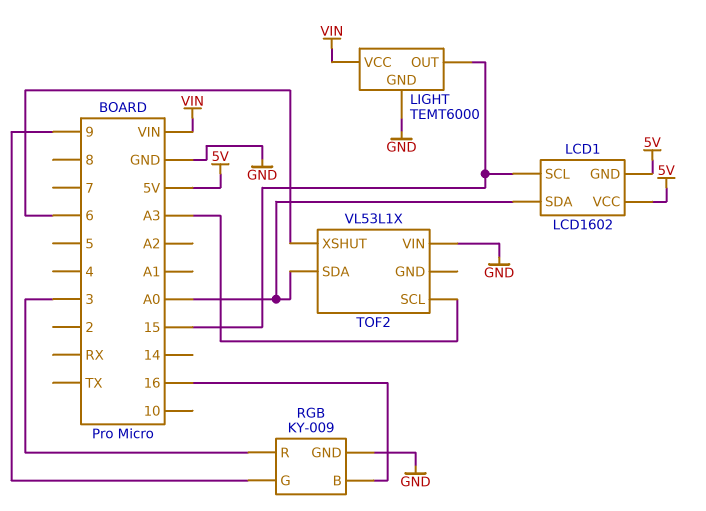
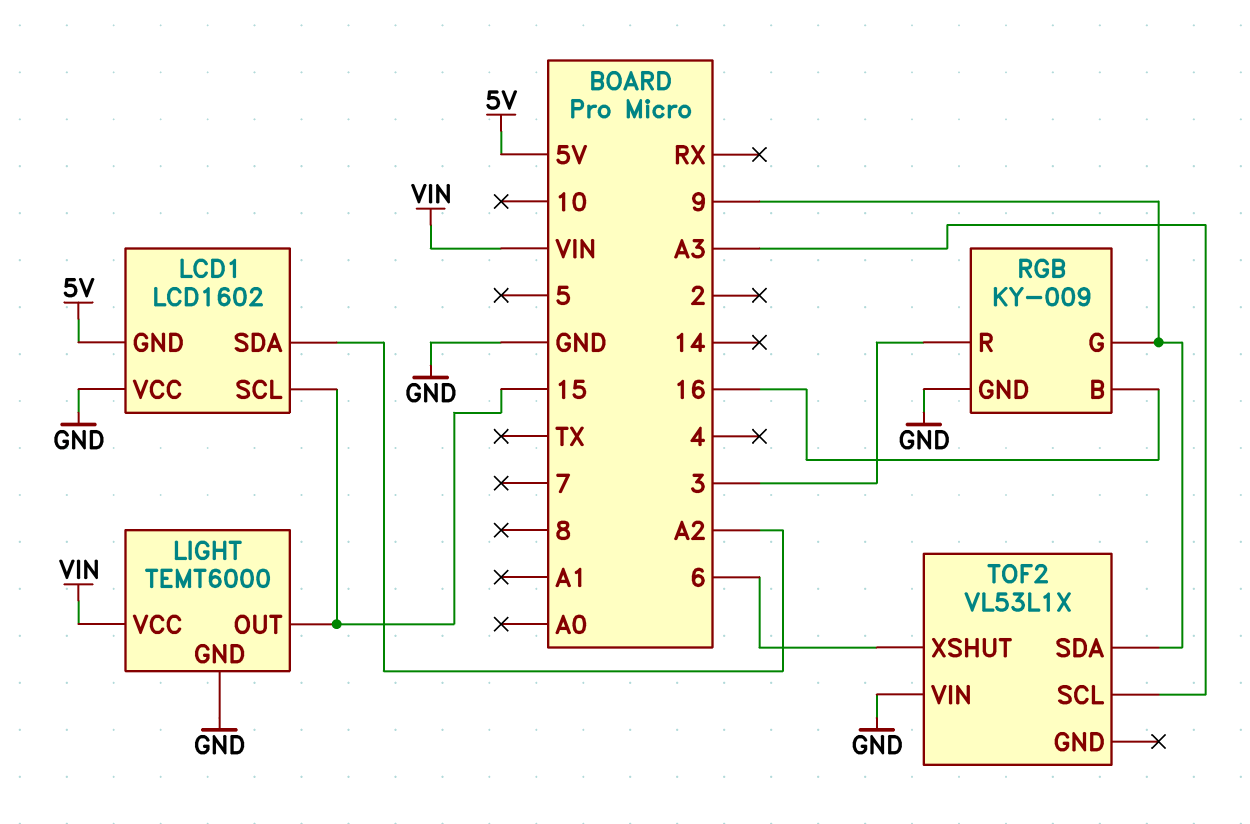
LCD1 pin SDA: A0 -> A2
LCD1 pin VCC: 5V -> GND
TOF2 pin SDA: A0 -> 9

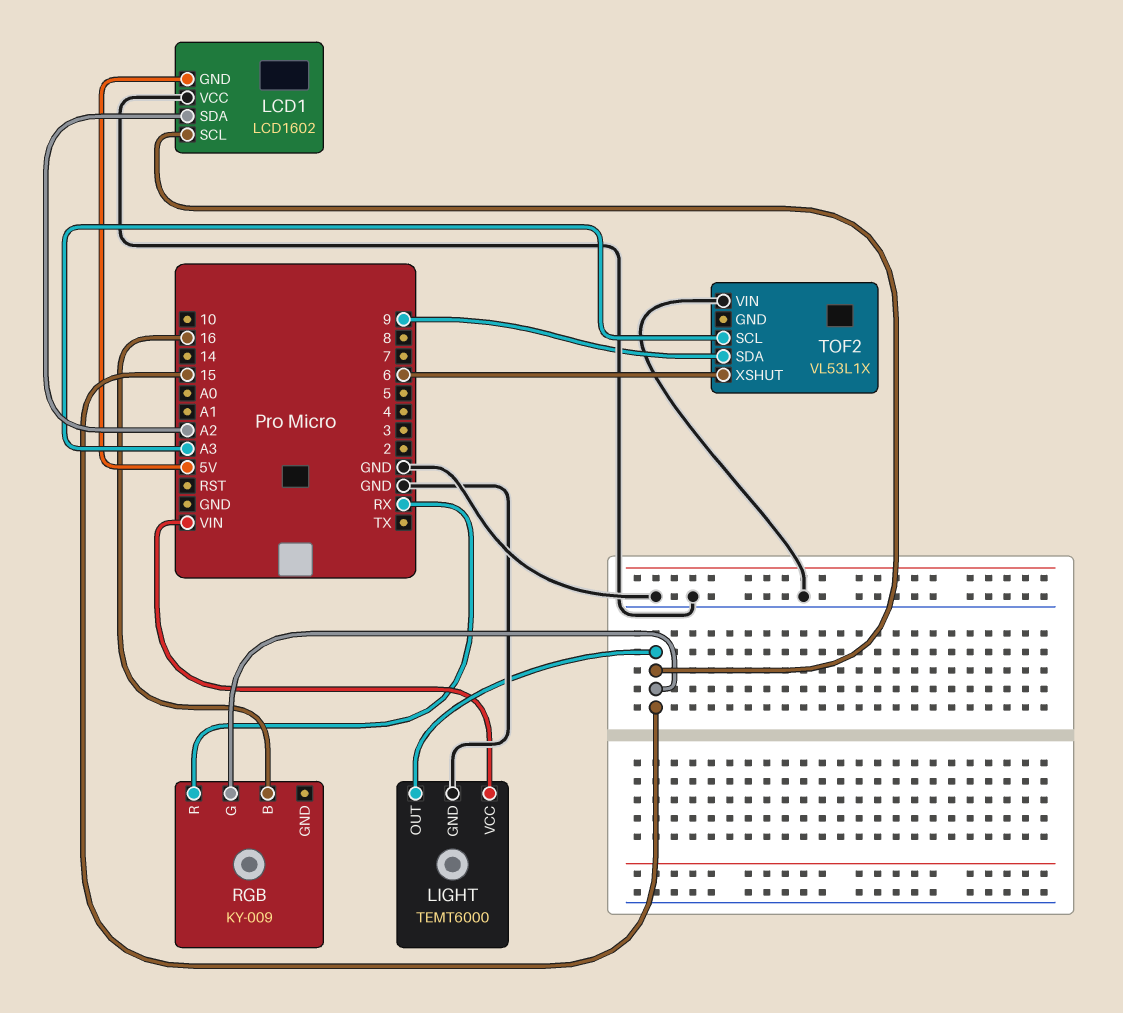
RGB pin G: 9 -> 15
RGB pin GND: GND -> none
RGB pin R: 3 -> RX

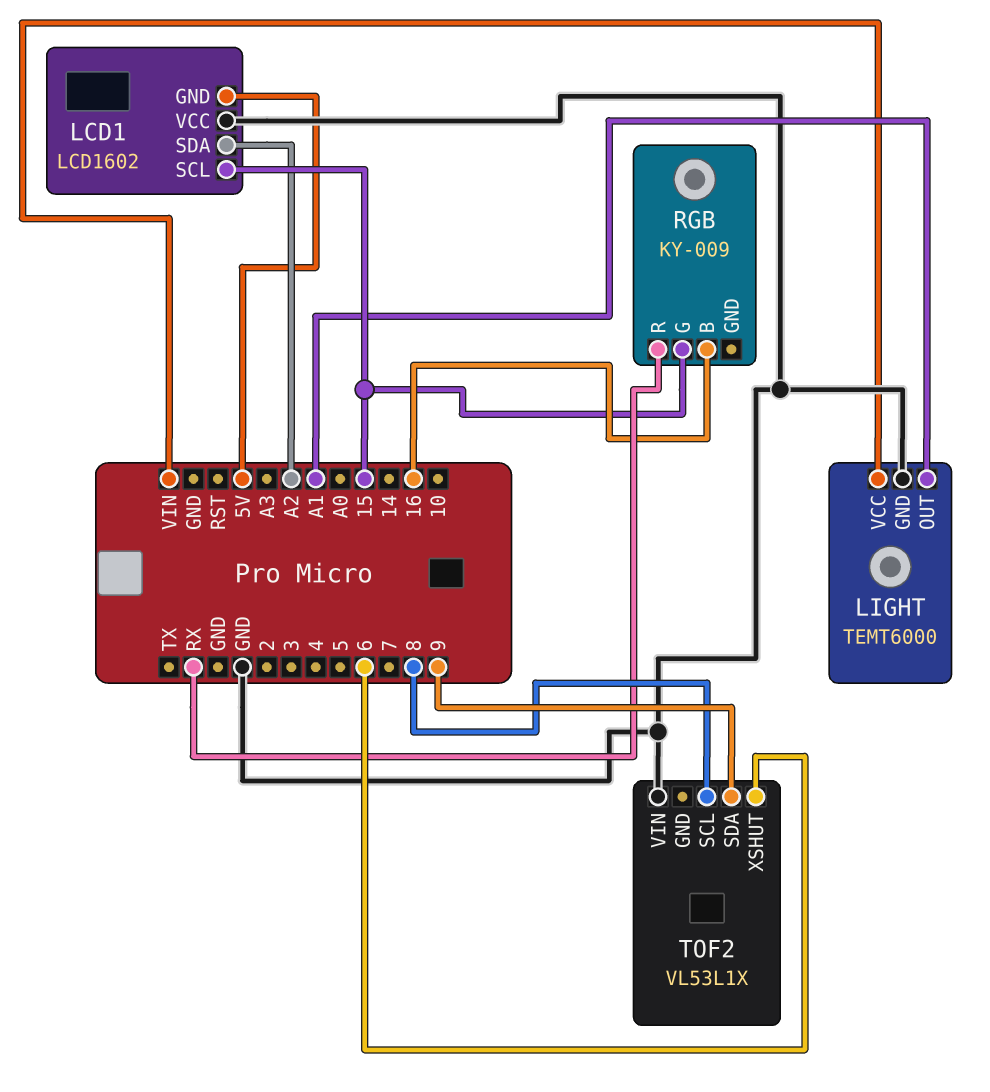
LIGHT pin OUT: 15 -> A1
TOF2 pin SCL: A3 -> 8

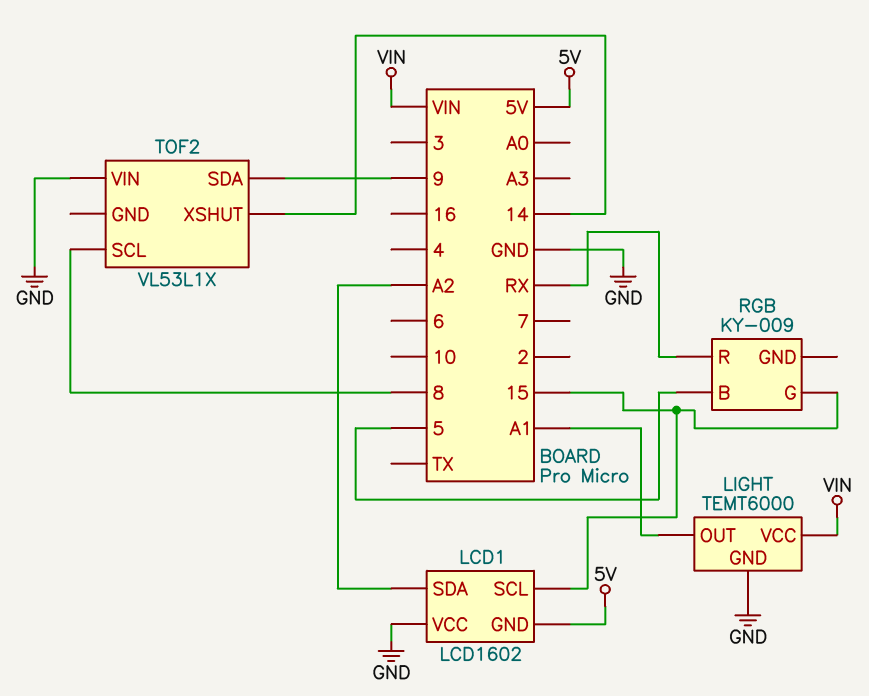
RGB pin B: 16 -> 5
TOF2 pin XSHUT: 6 -> 14

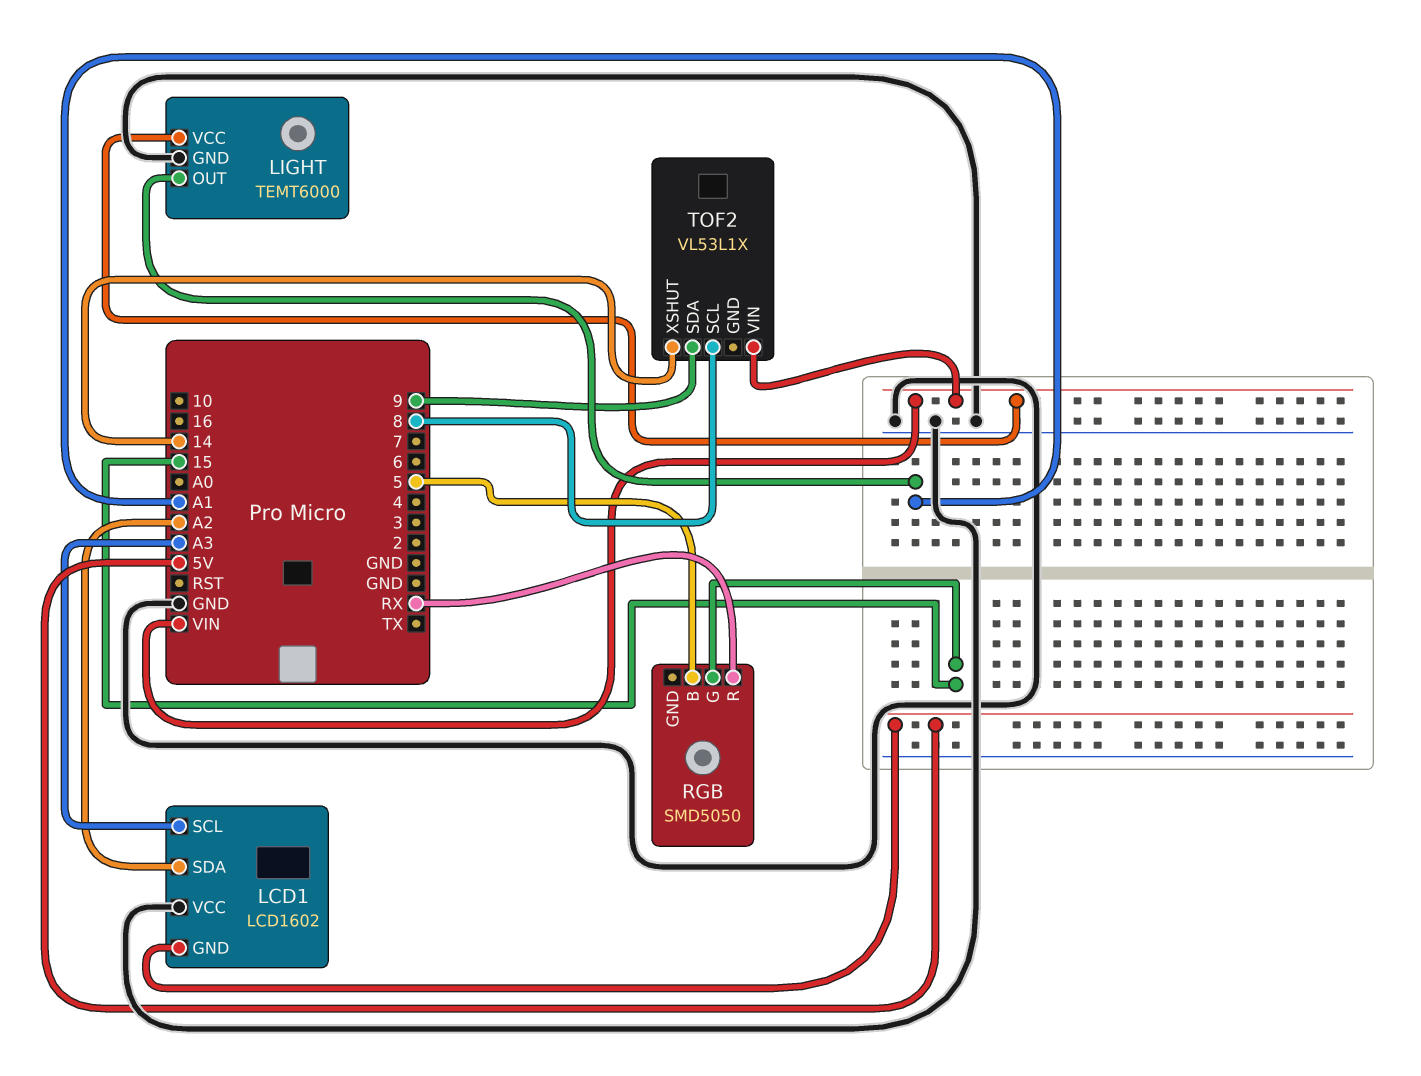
LCD1 pin SCL: 15 -> A3
RGB: KY-009 -> SMD5050
TOF2 pin VIN: GND -> VIN

